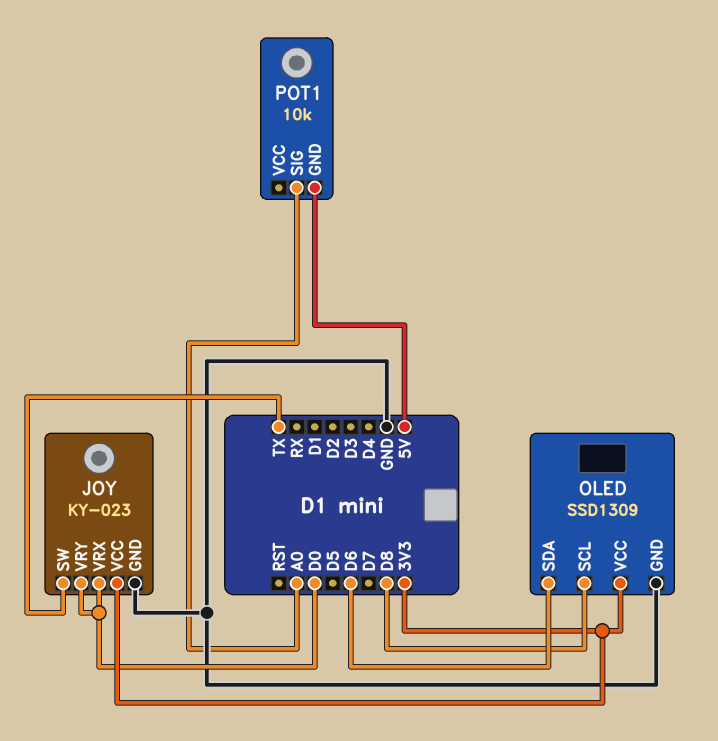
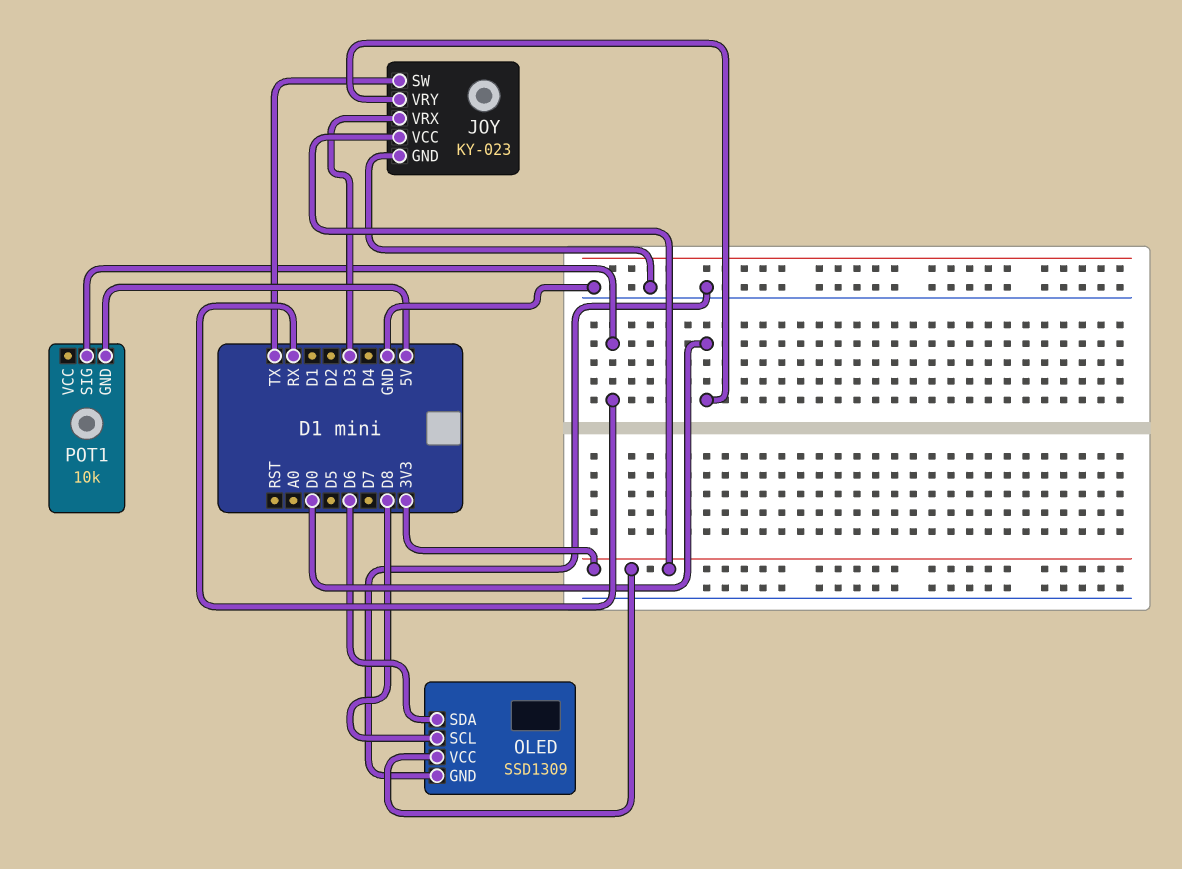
JOY pin VRX: D0 -> D3
POT1 pin SIG: A0 -> RX

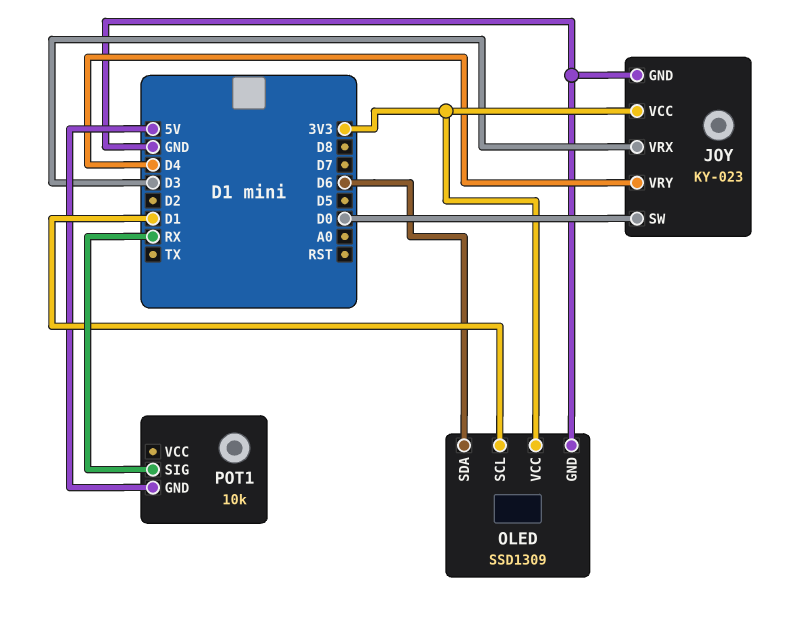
JOY pin SW: TX -> D0
JOY pin VRY: D0 -> D4
OLED pin SCL: D8 -> D1

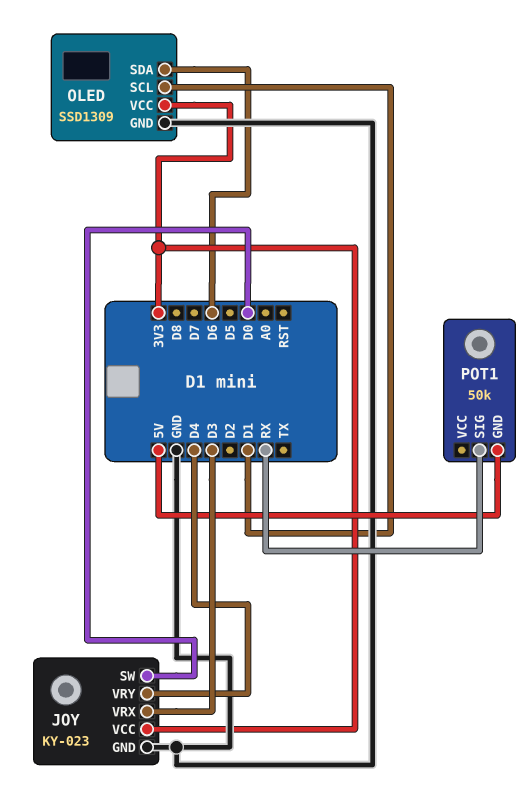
POT1: 10k -> 50k

